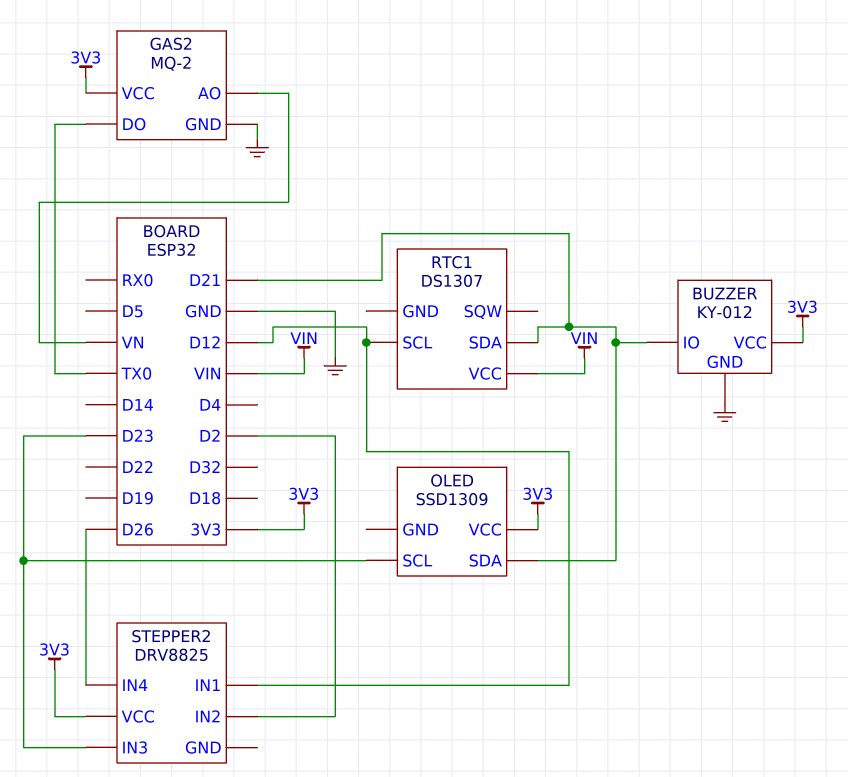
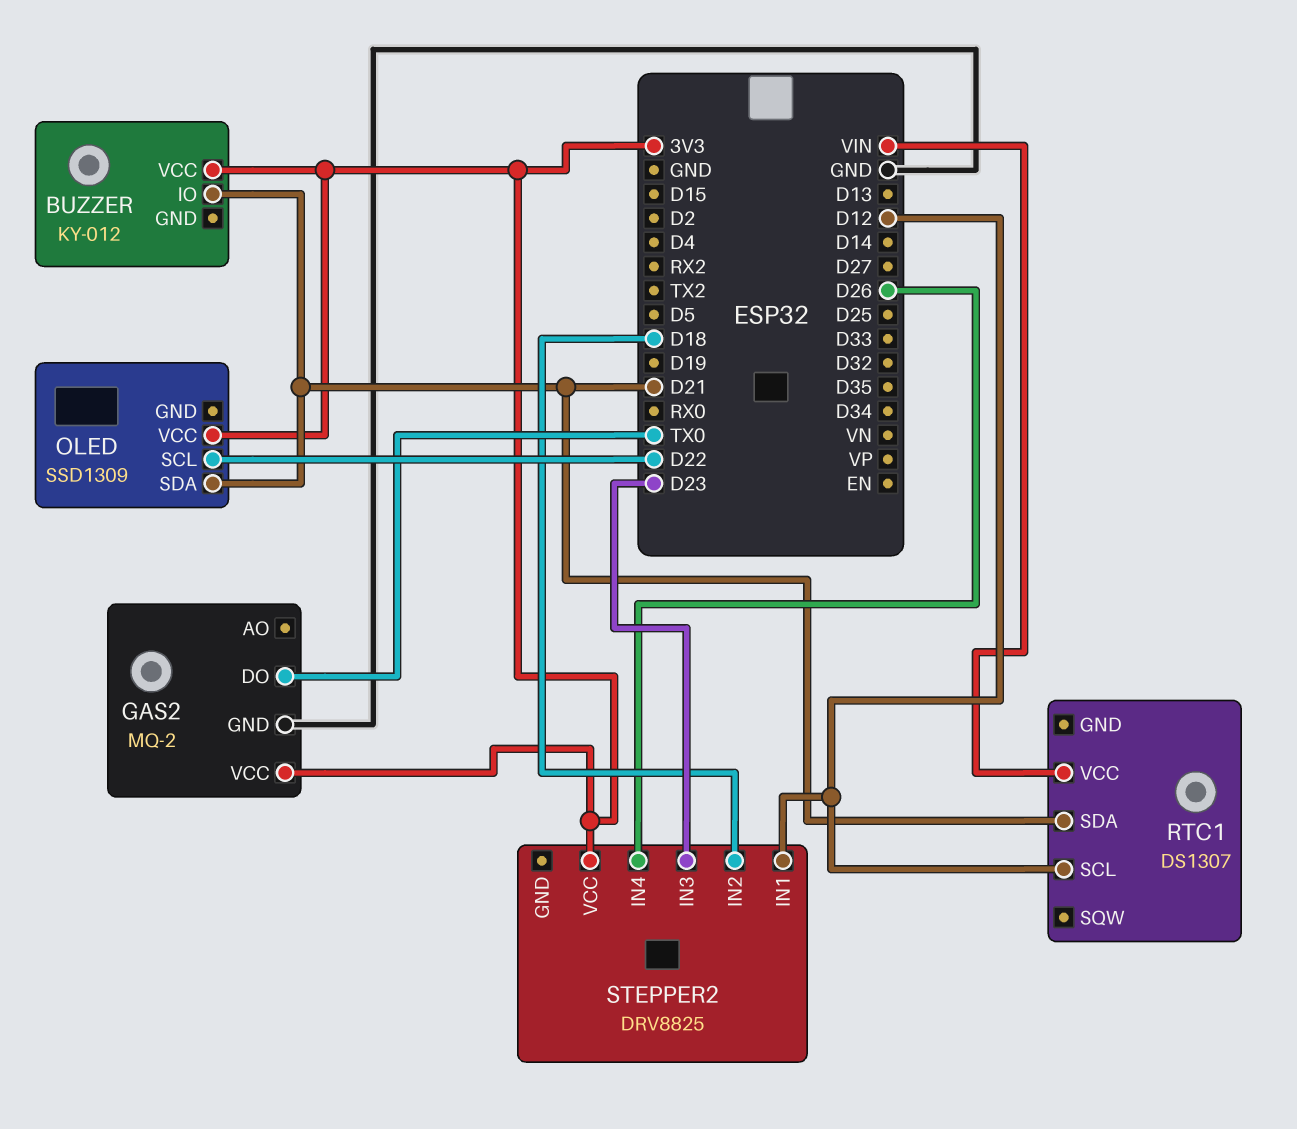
BUZZER pin GND: GND -> none
GAS2 pin AO: VN -> none
OLED pin SCL: D23 -> D22
STEPPER2 pin IN2: D2 -> D18

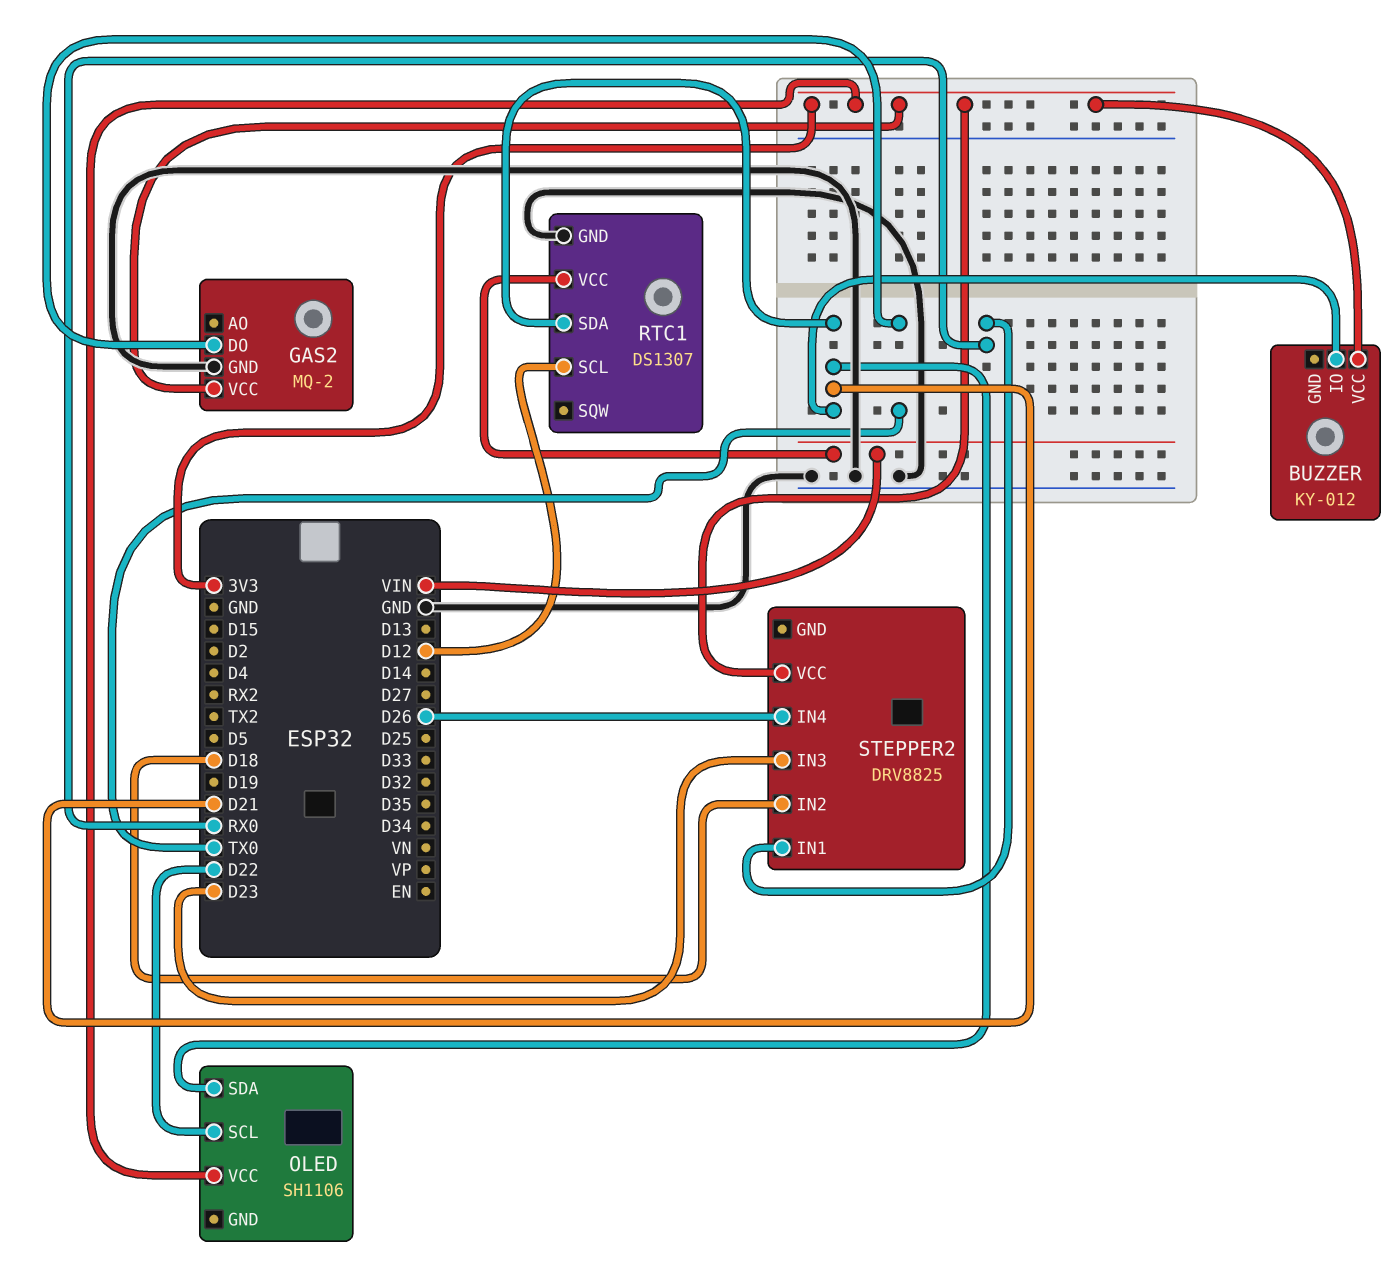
OLED: SSD1309 -> SH1106
RTC1 pin GND: none -> GND
STEPPER2 pin IN1: D12 -> RX0

